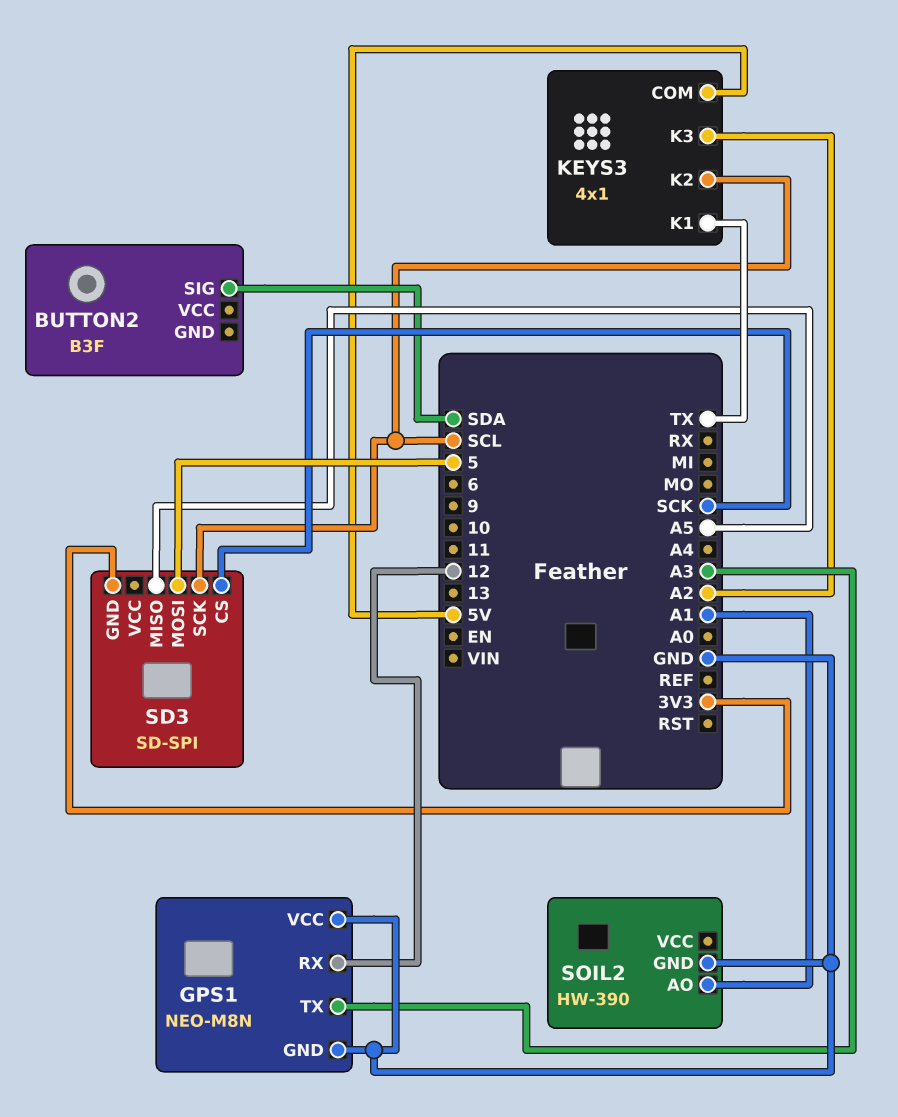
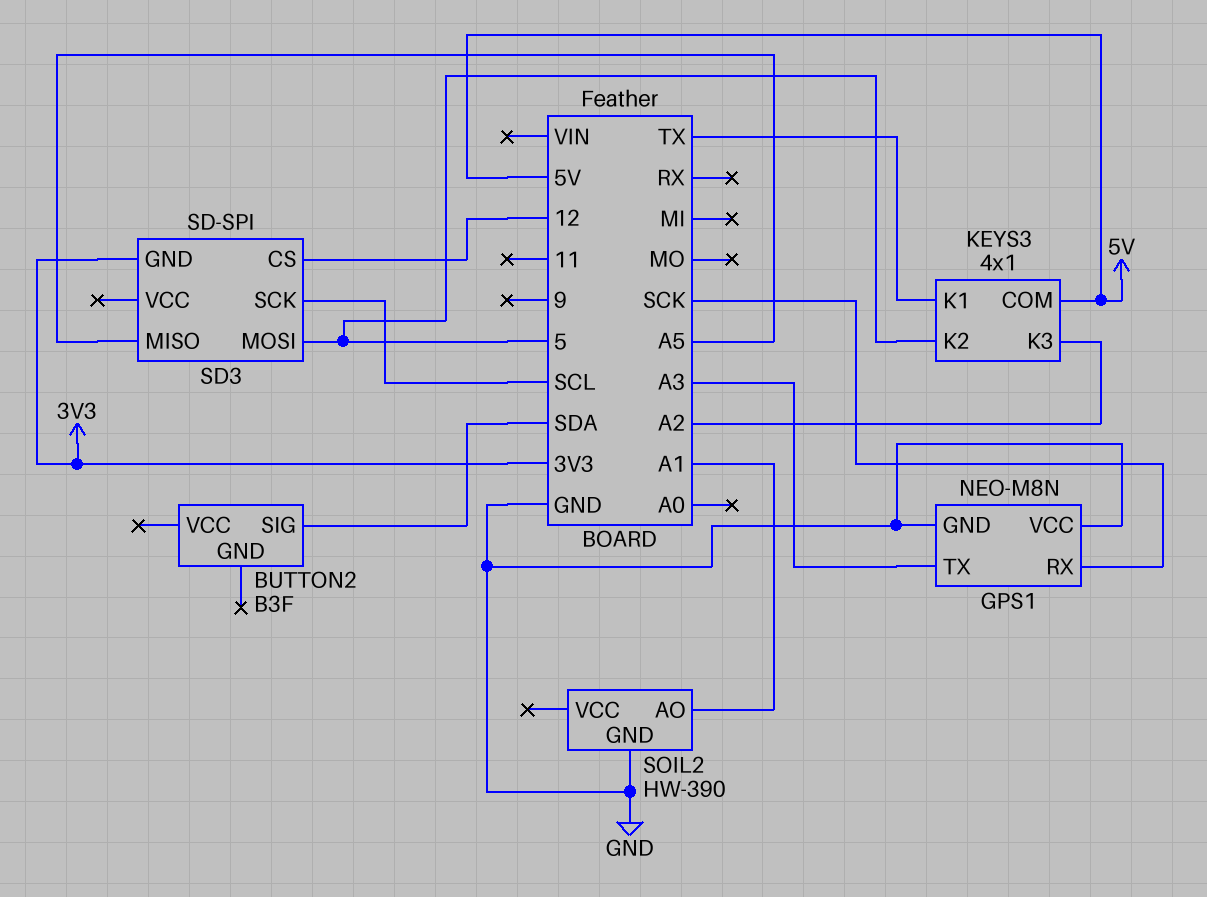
GPS1 pin RX: 12 -> SCK
KEYS3 pin K2: SCL -> 5
SD3 pin CS: SCK -> 12

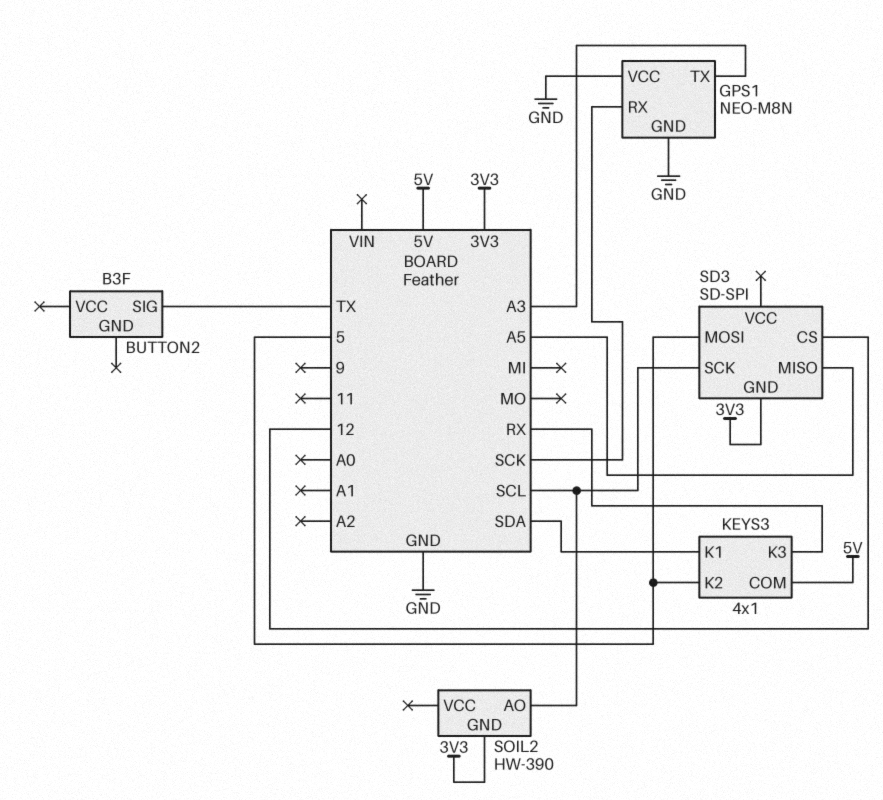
BUTTON2 pin SIG: SDA -> TX
KEYS3 pin K1: TX -> SDA
KEYS3 pin K3: A2 -> RX
SOIL2 pin AO: A1 -> SCL
SOIL2 pin GND: GND -> 3V3

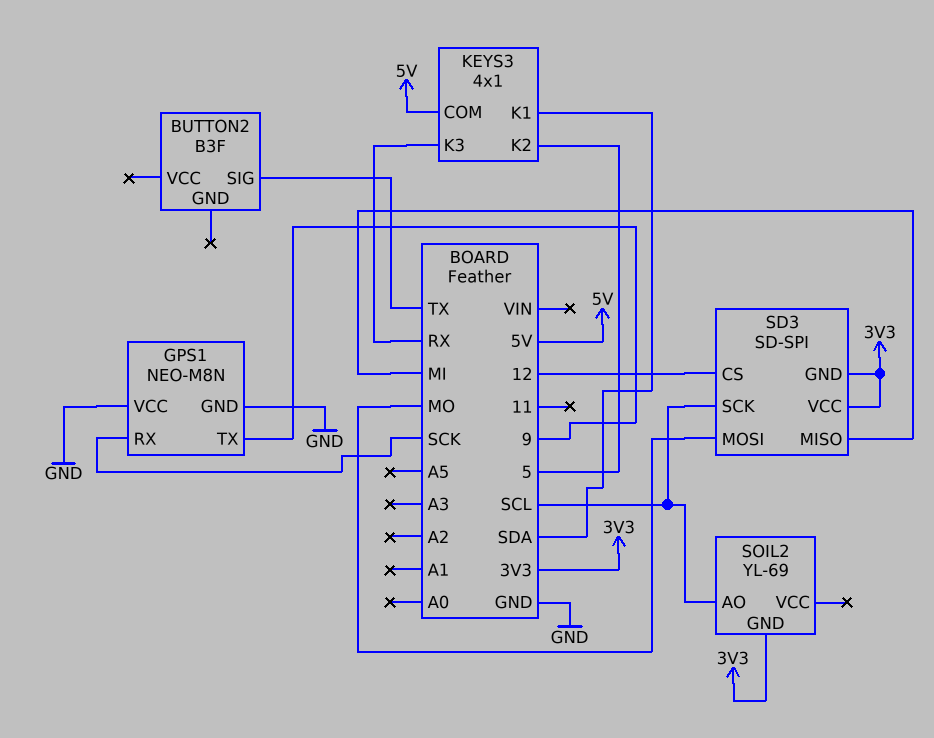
GPS1 pin TX: A3 -> 9
SD3 pin MISO: A5 -> MI
SD3 pin MOSI: 5 -> MO
SD3 pin VCC: none -> 3V3
SOIL2: HW-390 -> YL-69

